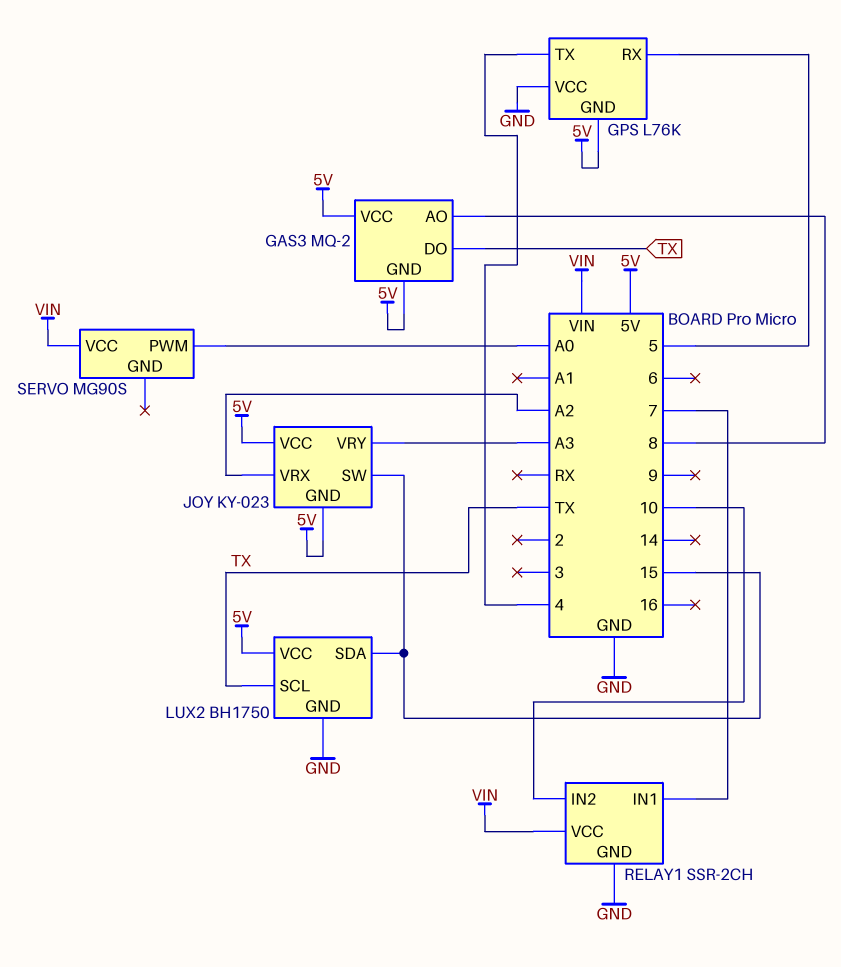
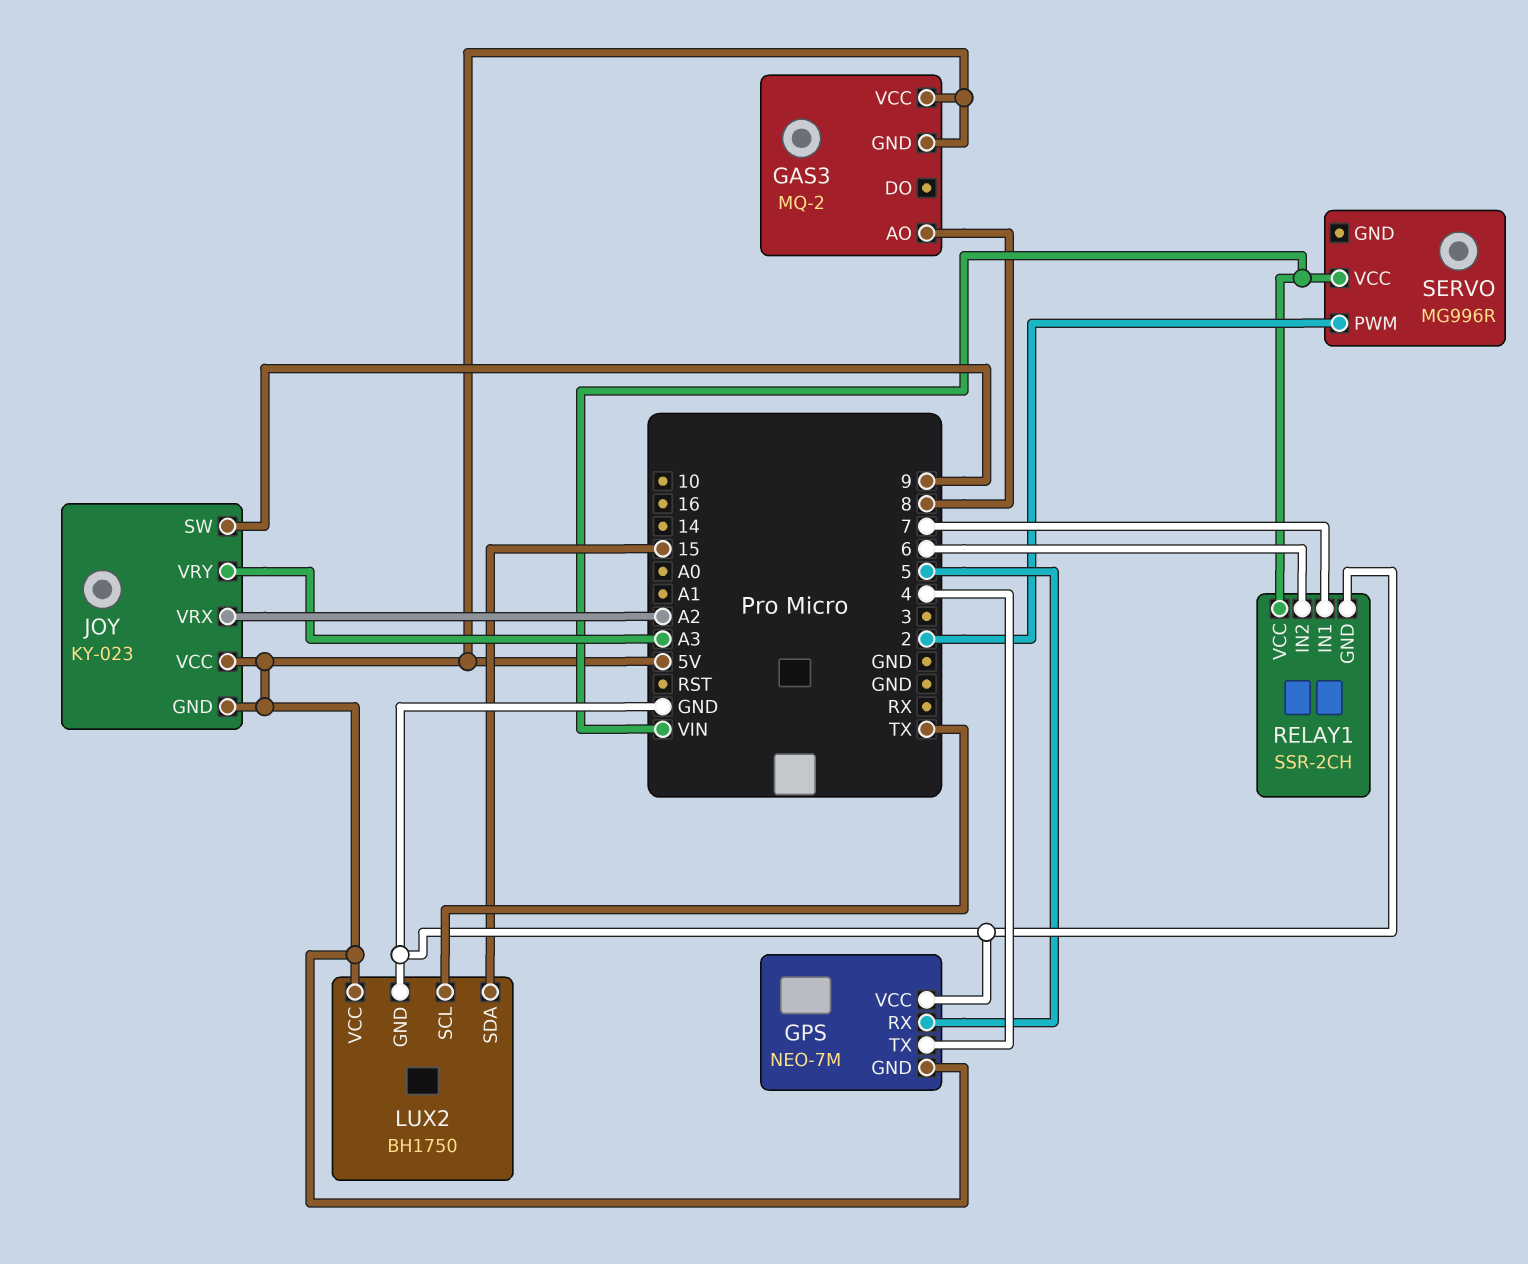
GAS3 pin DO: TX -> none
GPS: L76K -> NEO-7M
JOY pin SW: 15 -> 9
RELAY1 pin IN2: 10 -> 6
SERVO: MG90S -> MG996R
SERVO pin PWM: A0 -> 2

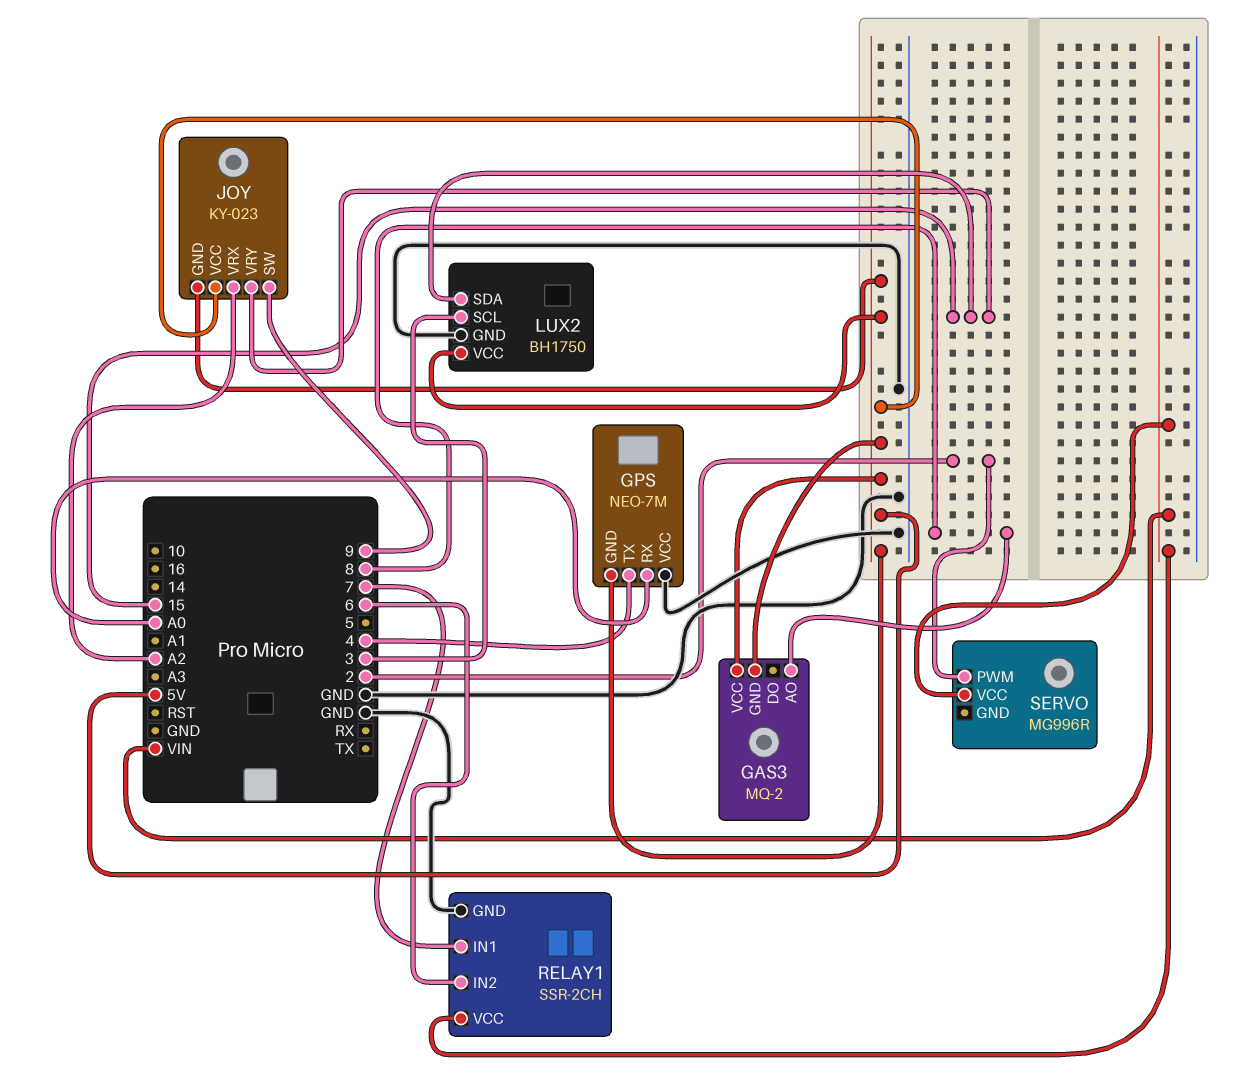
GPS pin RX: 5 -> A0
JOY pin VRY: A3 -> 15
LUX2 pin SCL: TX -> 3

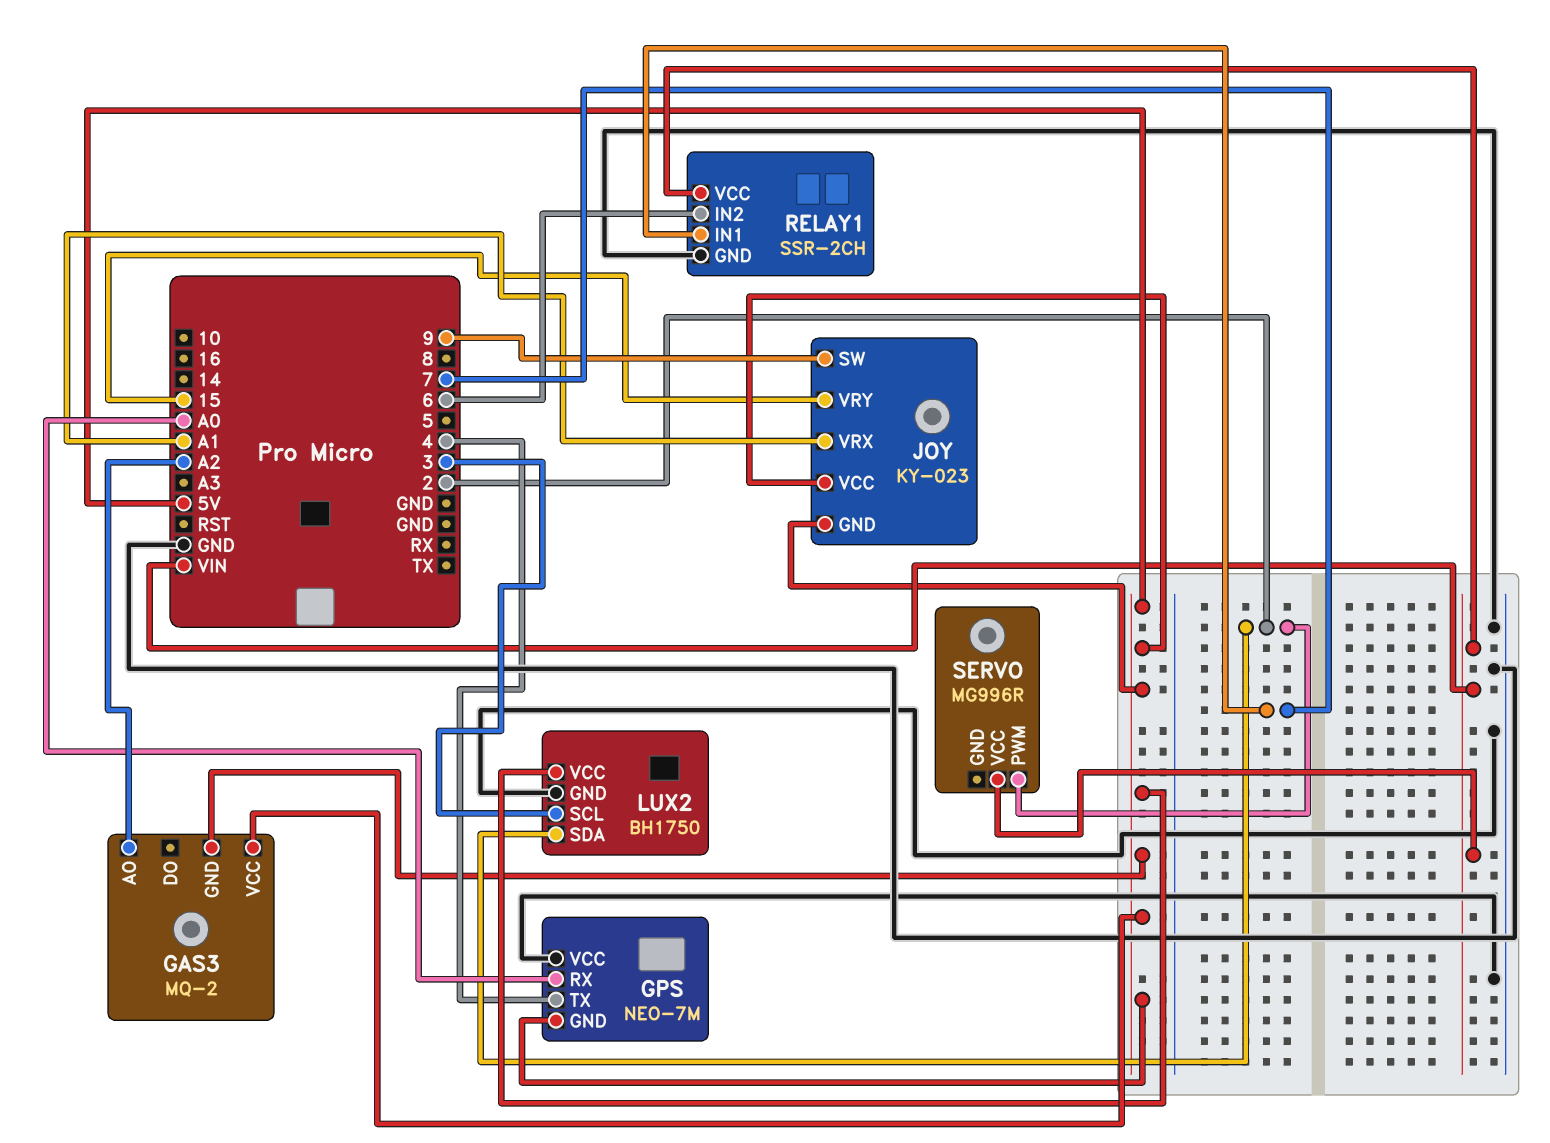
GAS3 pin AO: 8 -> A2
JOY pin VRX: A2 -> A1
LUX2 pin SDA: 15 -> 2

